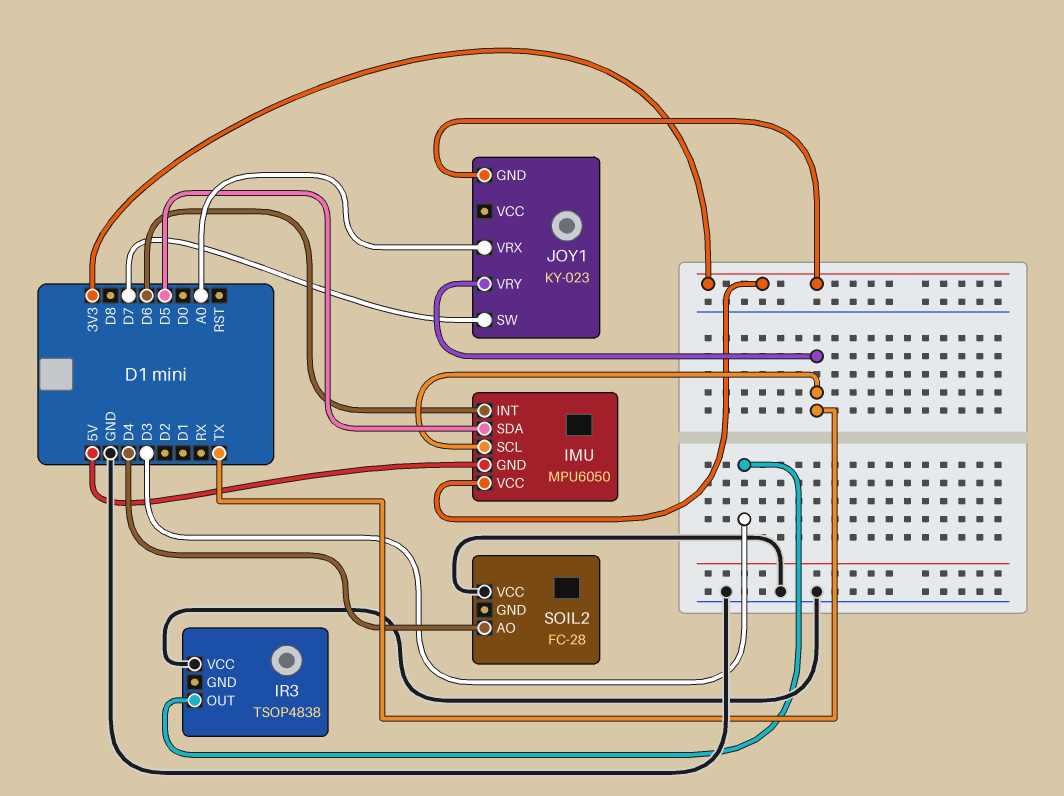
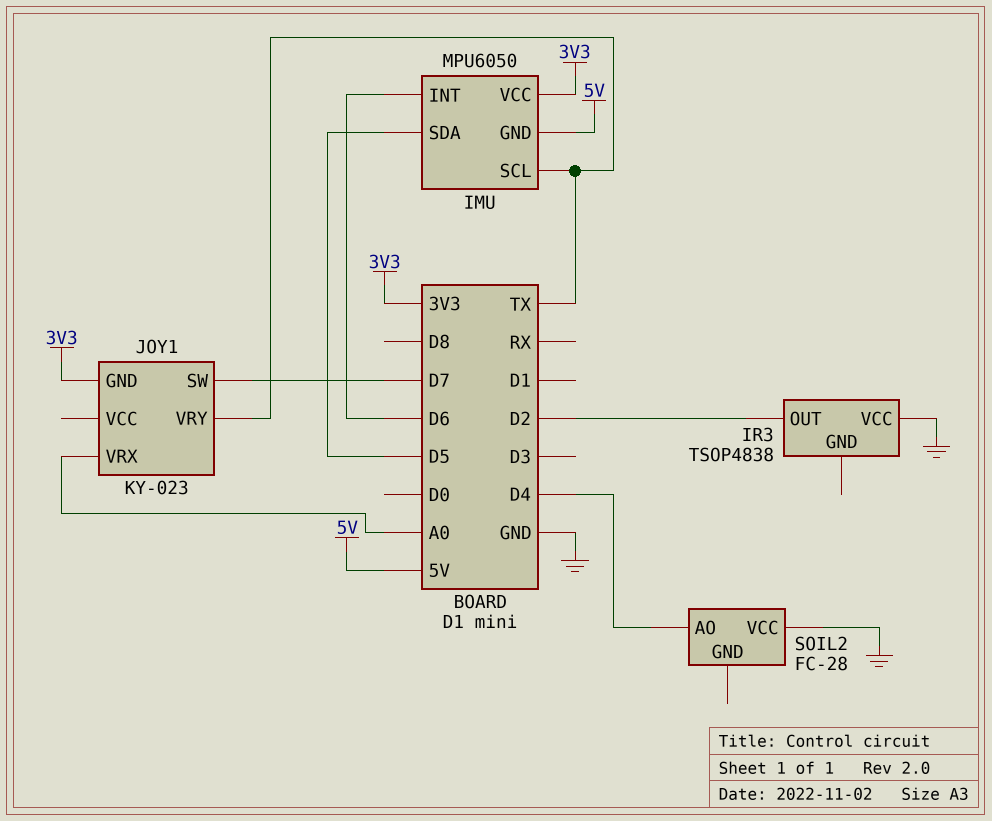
IR3 pin OUT: D3 -> D2

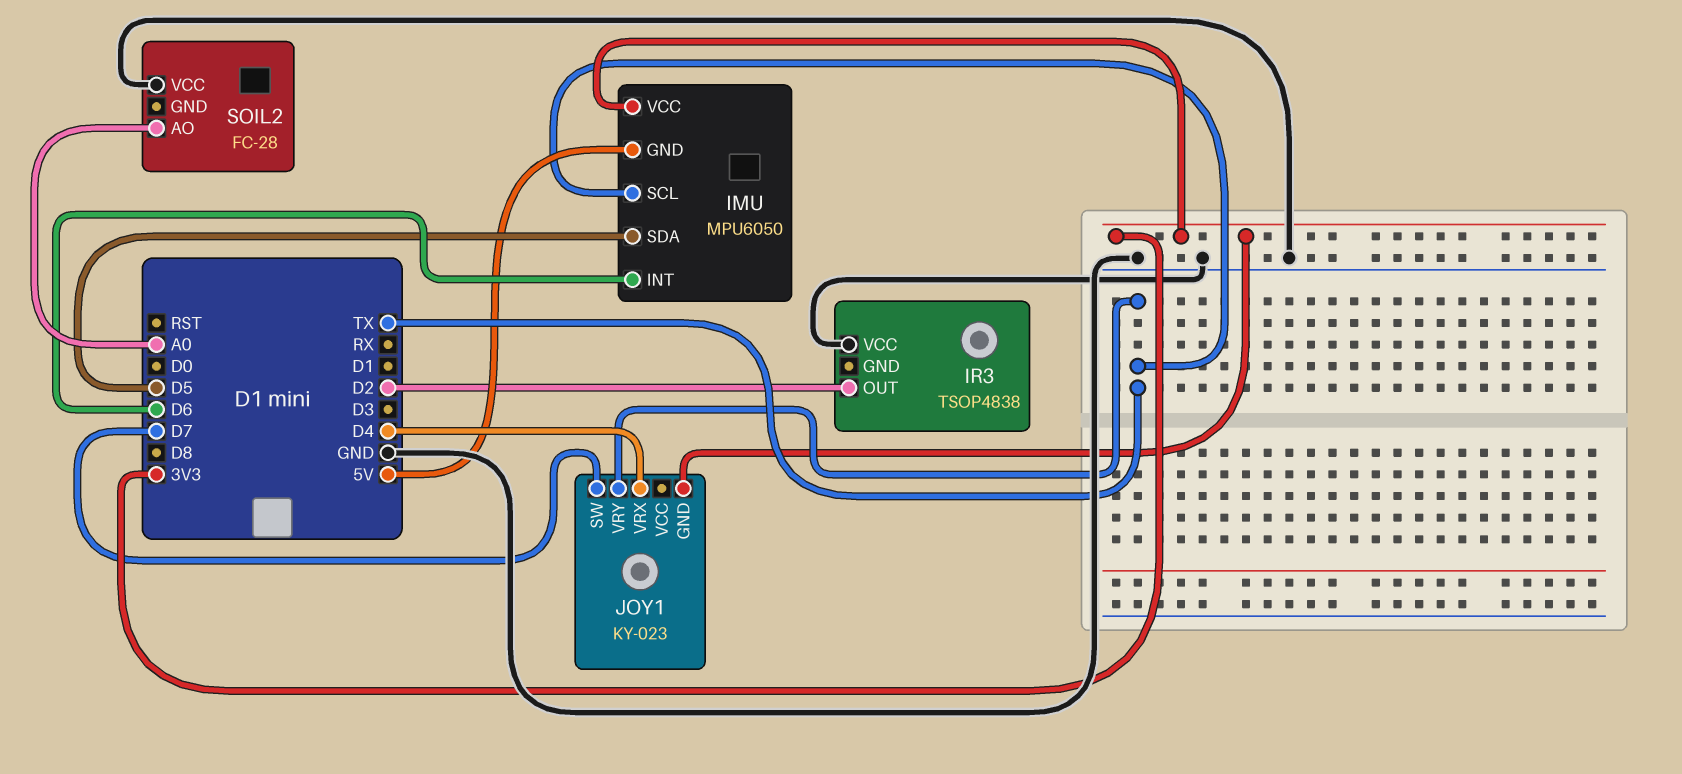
JOY1 pin VRX: A0 -> D4
SOIL2 pin AO: D4 -> A0

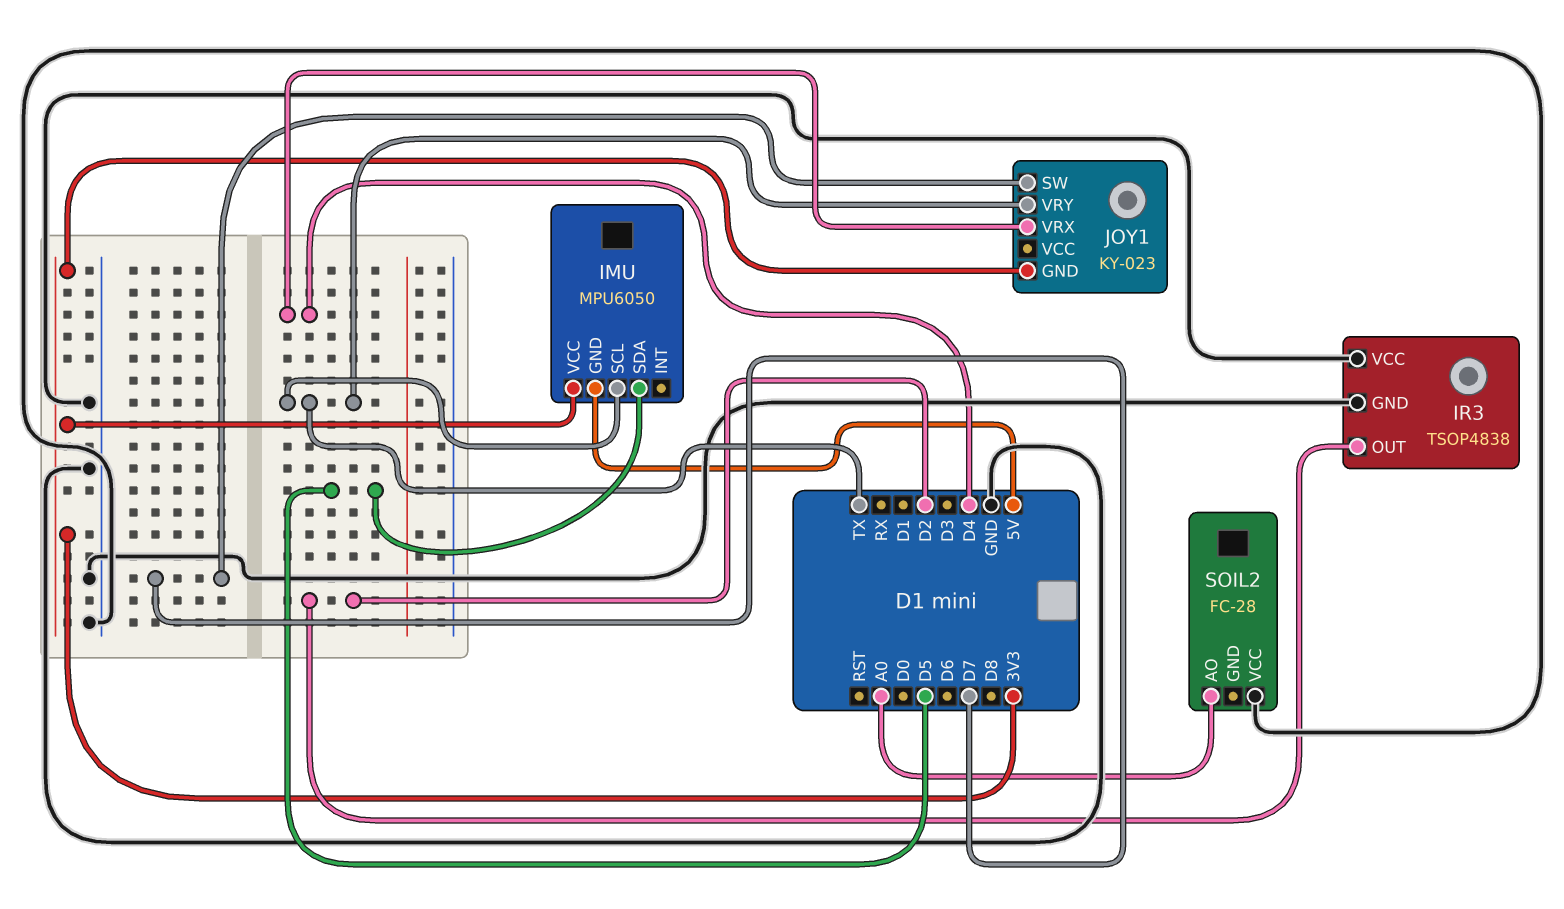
IMU pin INT: D6 -> none
IR3 pin GND: none -> GND

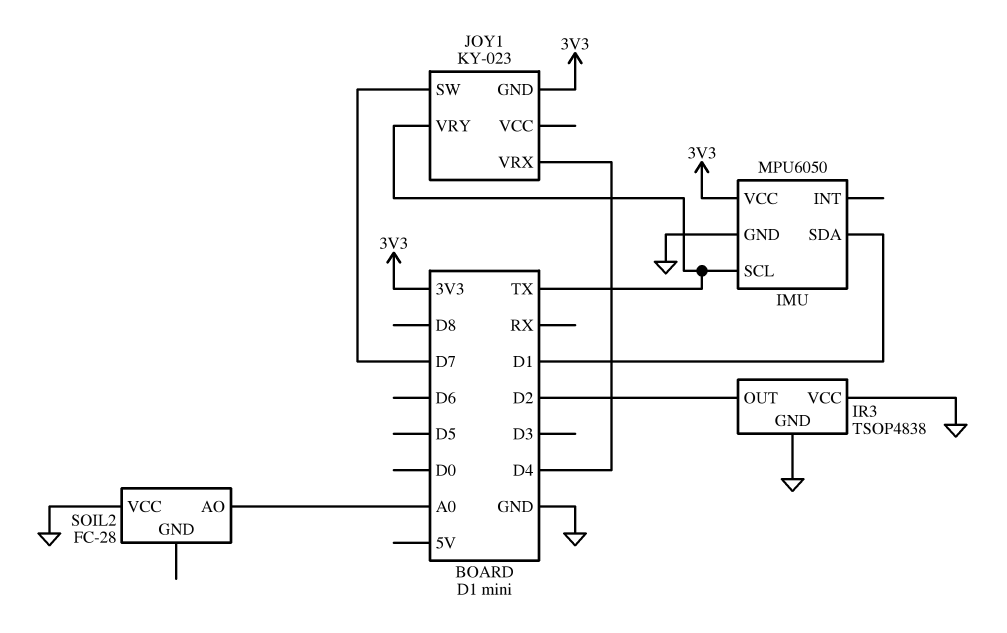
IMU pin GND: 5V -> GND
IMU pin SDA: D5 -> D1

